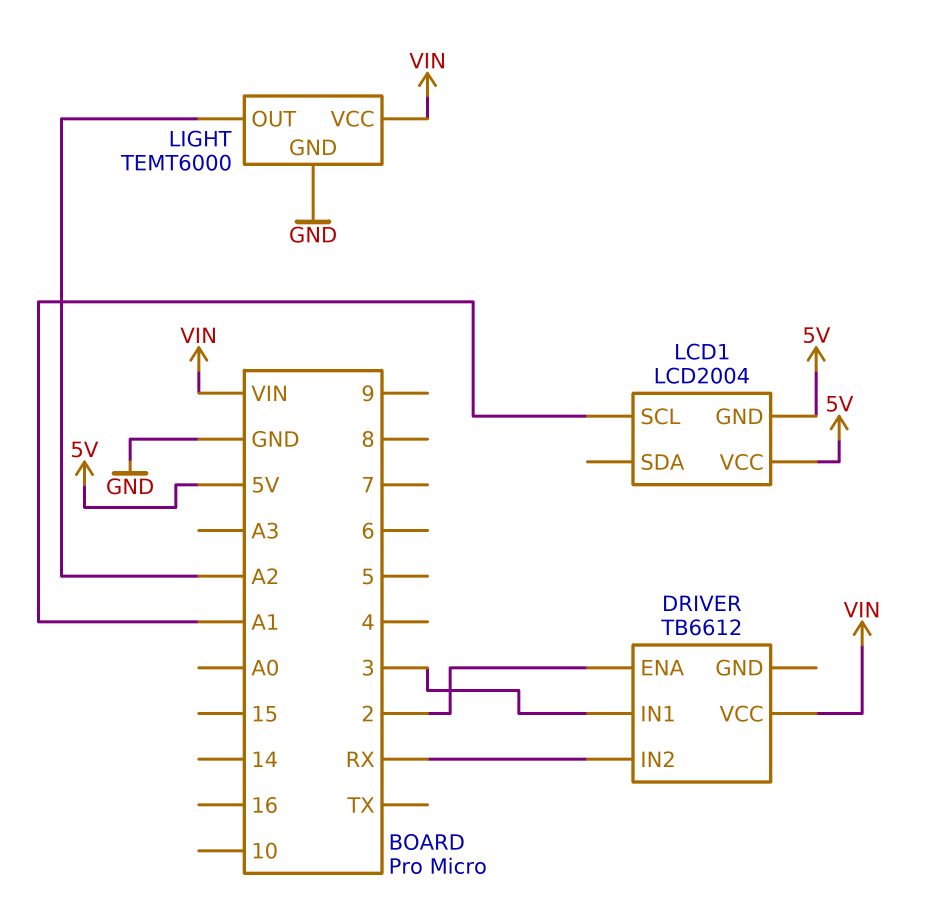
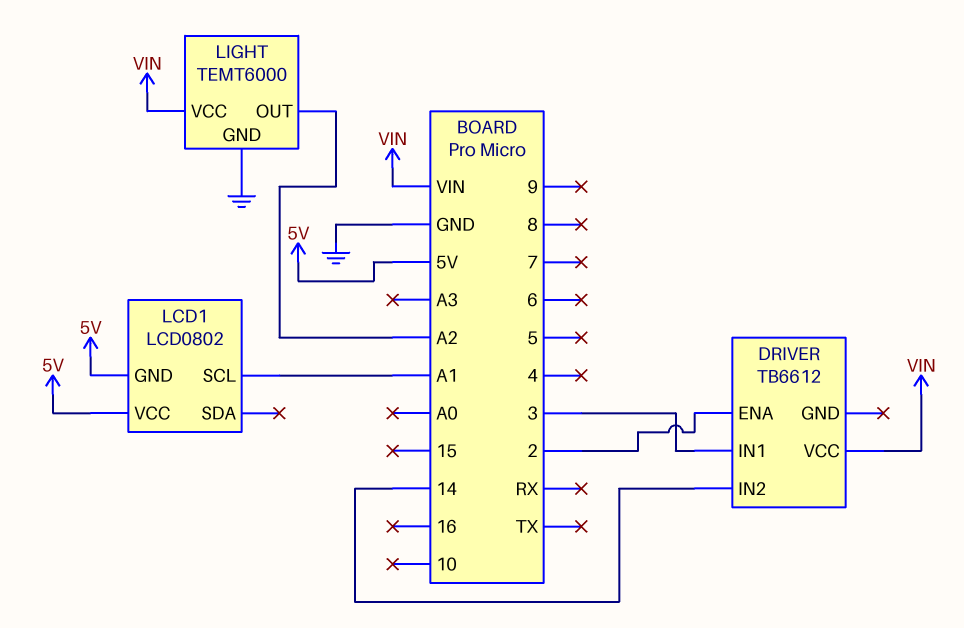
DRIVER pin IN2: RX -> 14
LCD1: LCD2004 -> LCD0802

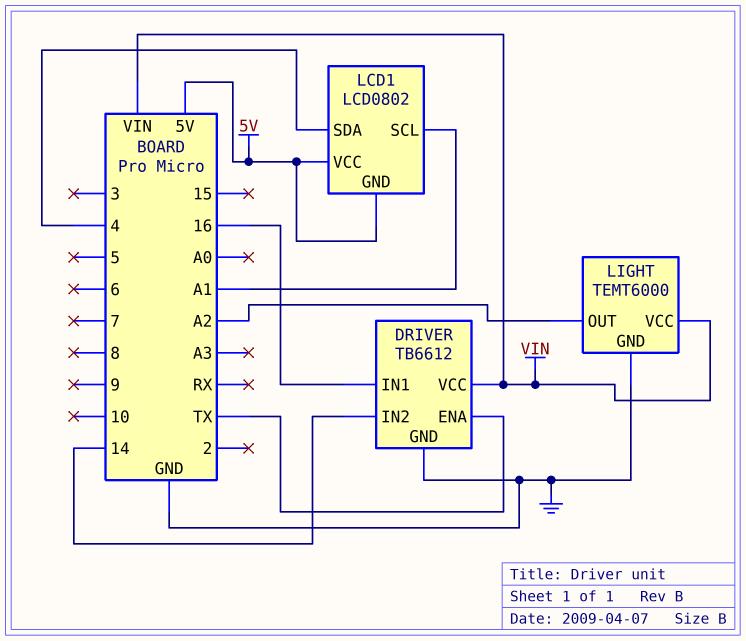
DRIVER pin ENA: 2 -> TX
DRIVER pin GND: none -> GND
DRIVER pin IN1: 3 -> 16
LCD1 pin SDA: none -> 4

